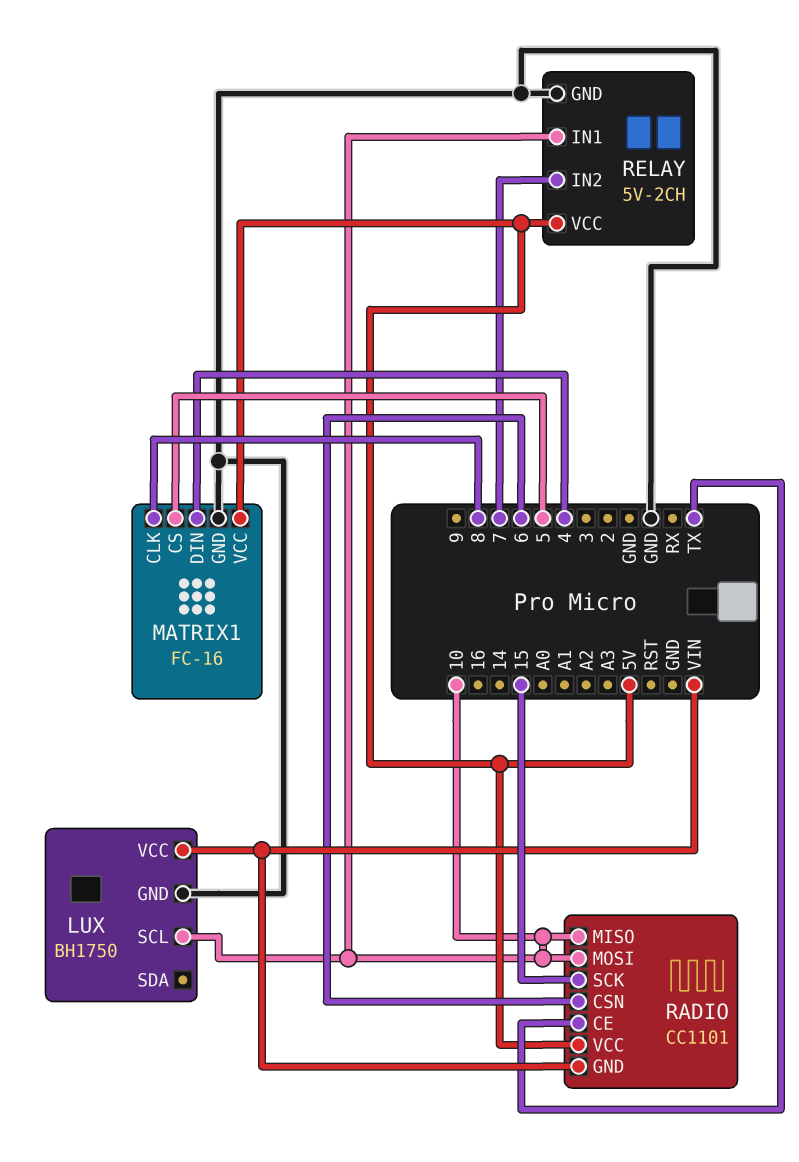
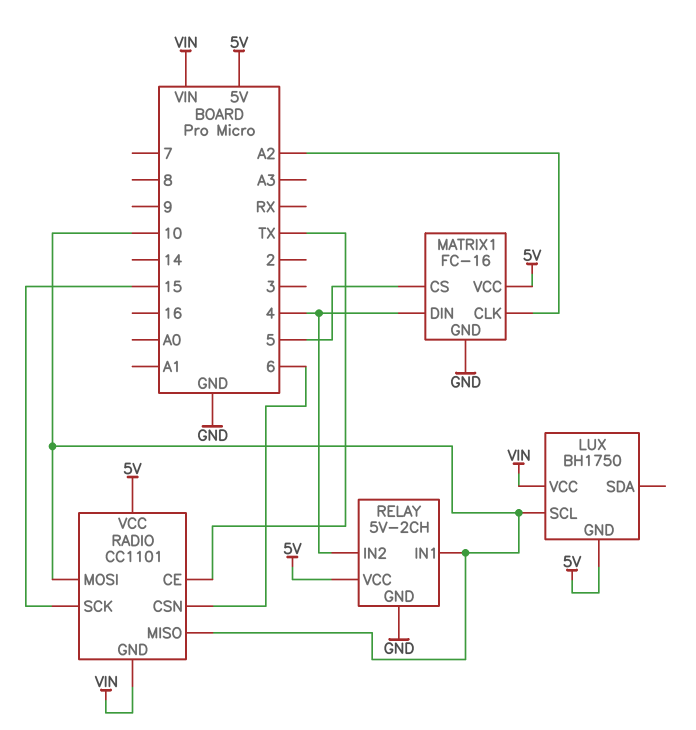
LUX pin GND: GND -> 5V
MATRIX1 pin CLK: 8 -> A2
RELAY pin IN2: 7 -> 4

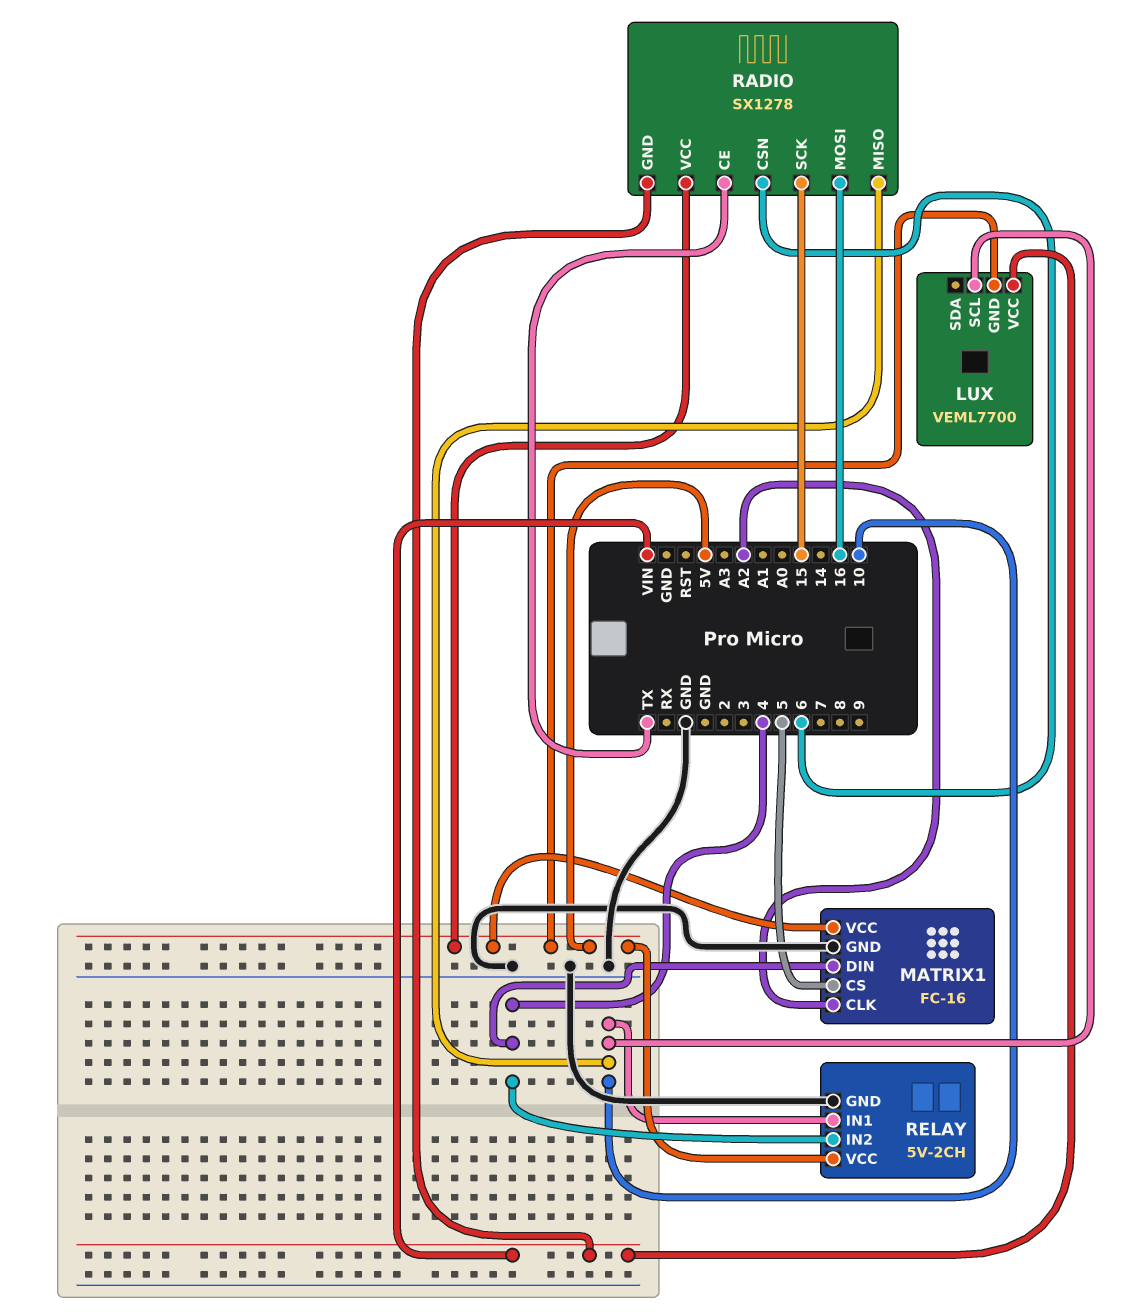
LUX: BH1750 -> VEML7700
RADIO: CC1101 -> SX1278
RADIO pin MOSI: 10 -> 16

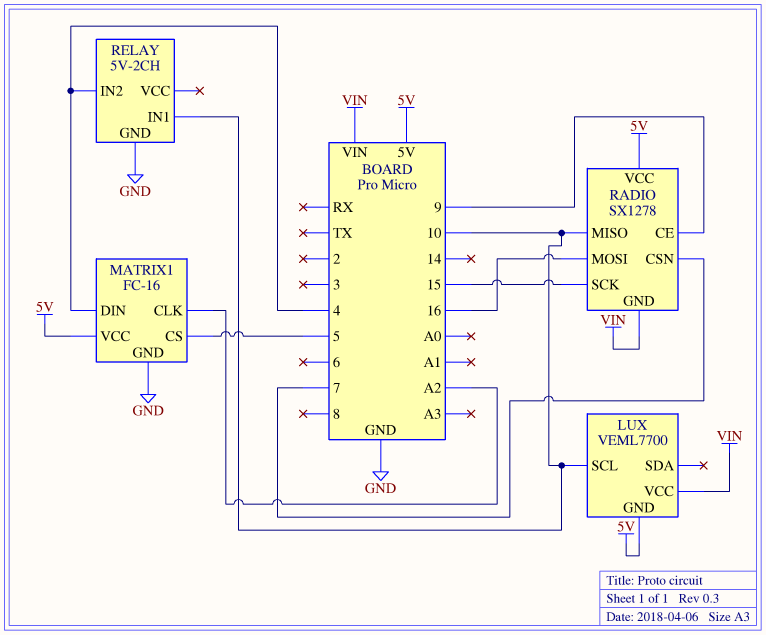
RADIO pin CE: TX -> 9
RADIO pin CSN: 6 -> 7
RELAY pin VCC: 5V -> none

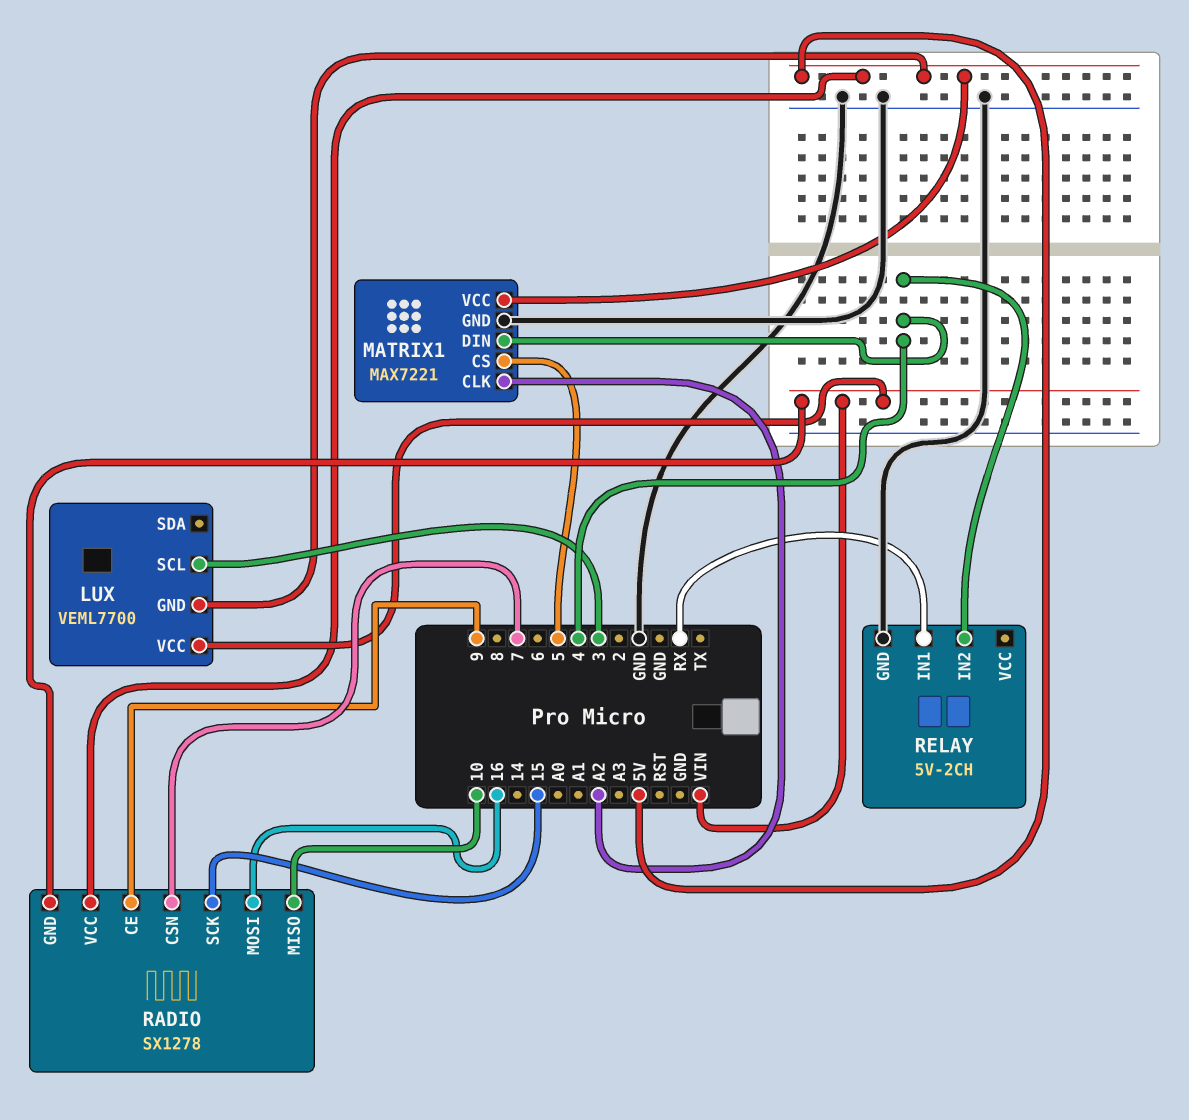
LUX pin SCL: 10 -> 3
MATRIX1: FC-16 -> MAX7221
RELAY pin IN1: 10 -> RX

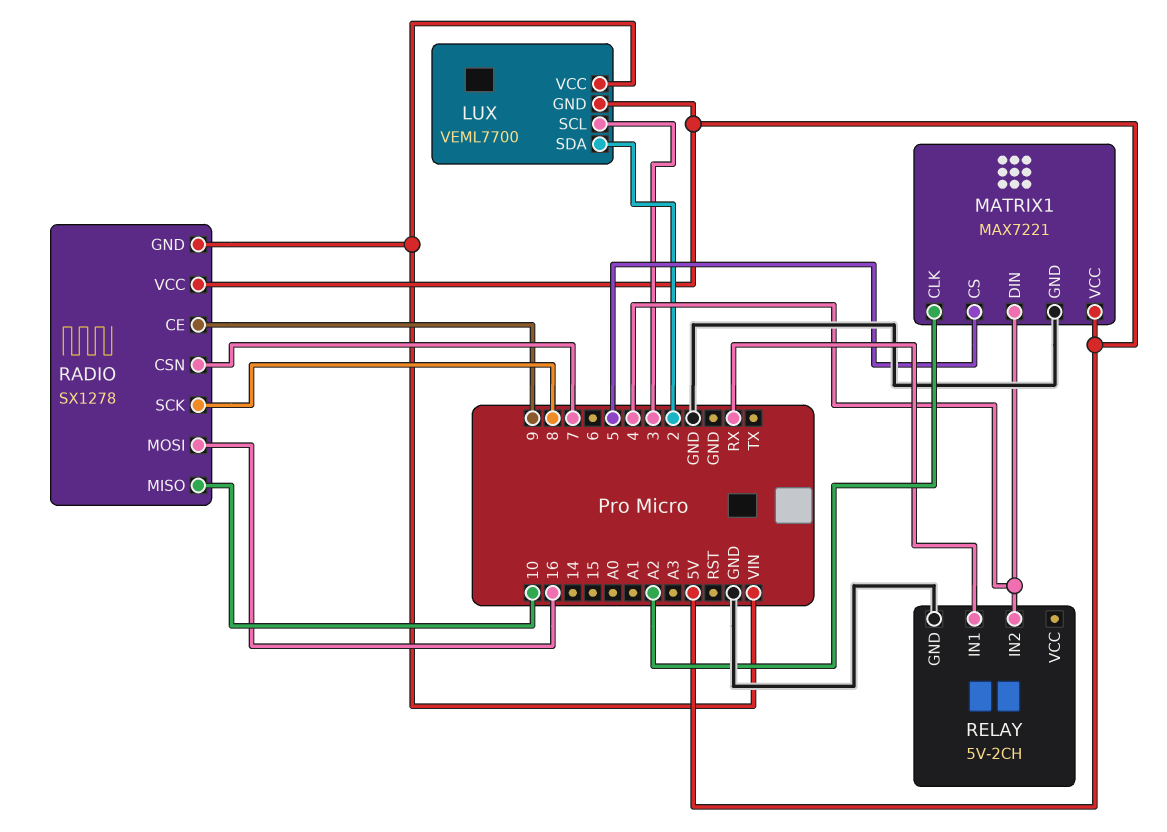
LUX pin SDA: none -> 2
RADIO pin SCK: 15 -> 8

